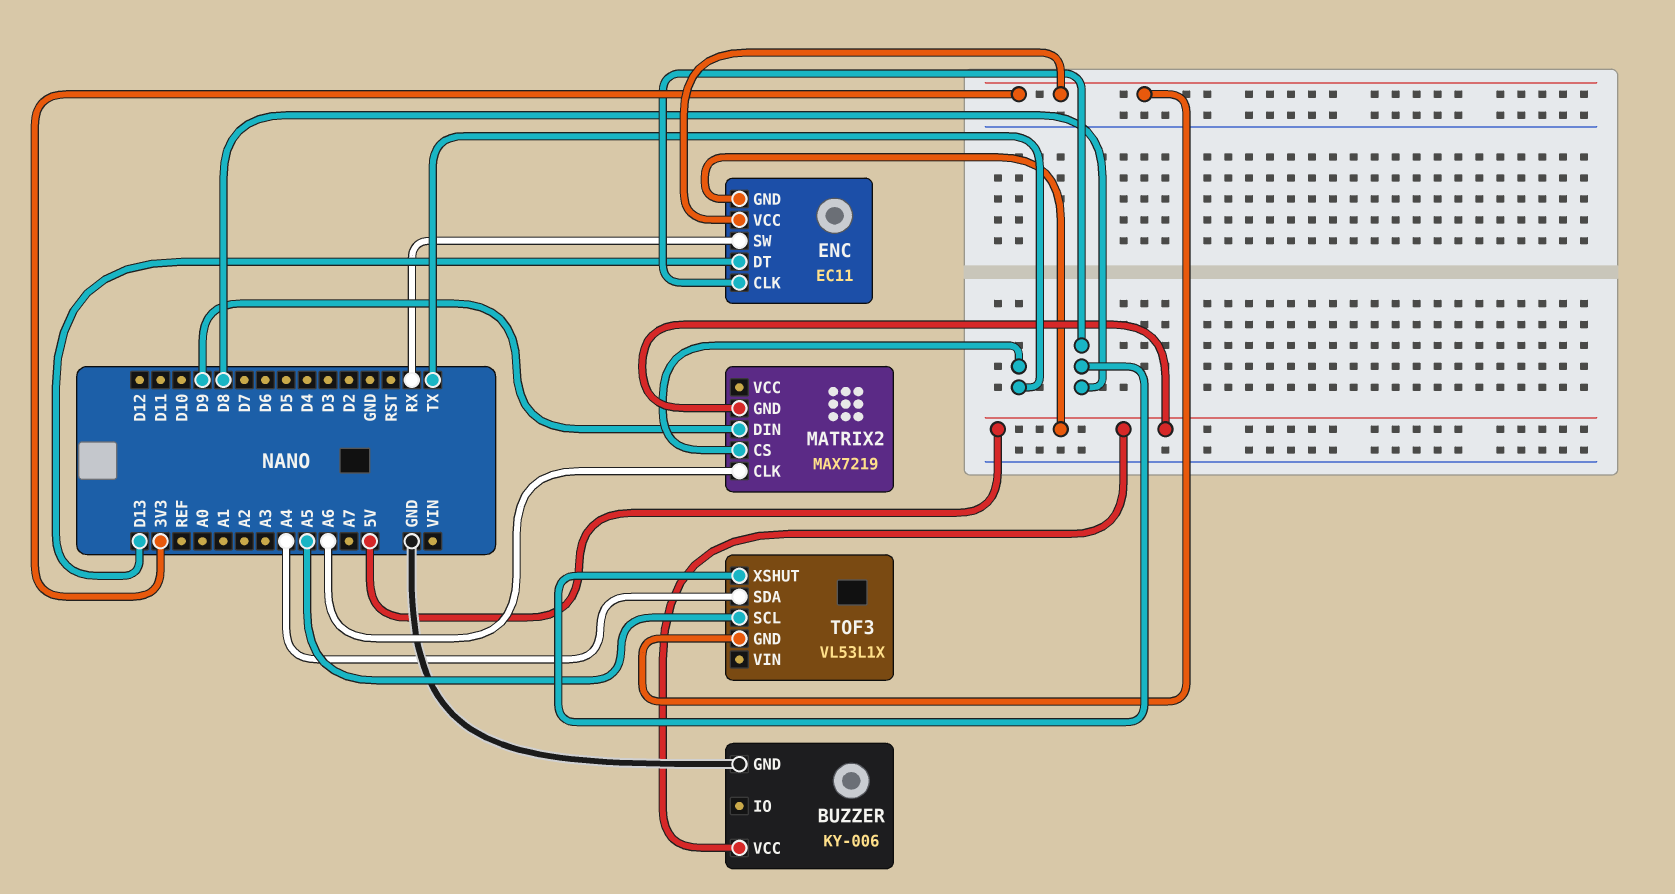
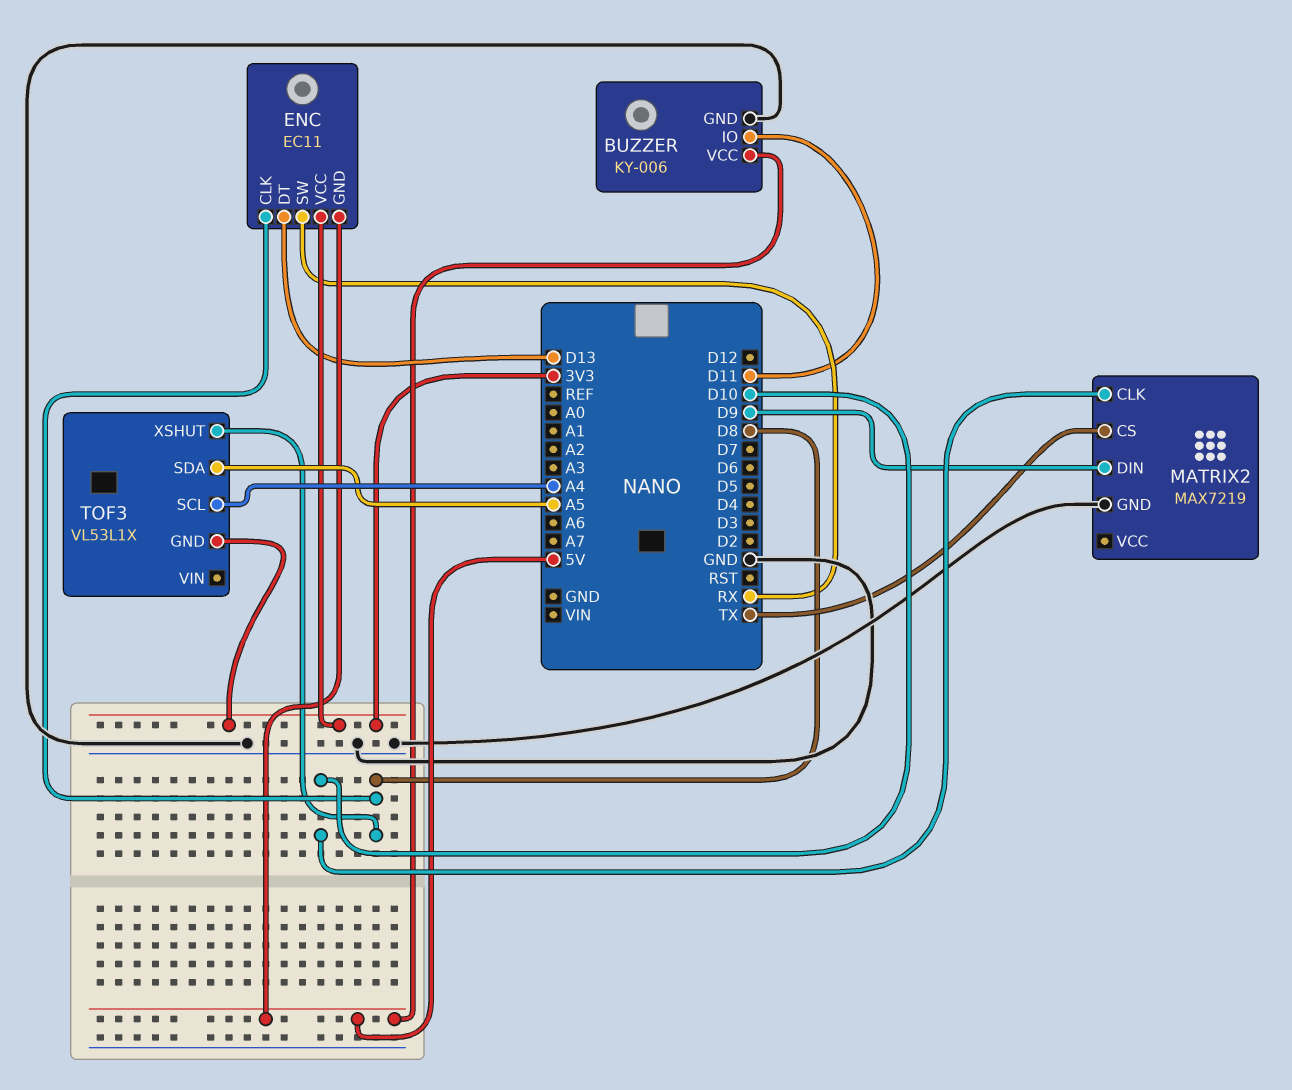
BUZZER pin IO: none -> D11
MATRIX2 pin CLK: A6 -> D10
MATRIX2 pin GND: 5V -> GND
TOF3 pin SCL: A5 -> A4
TOF3 pin SDA: A4 -> A5

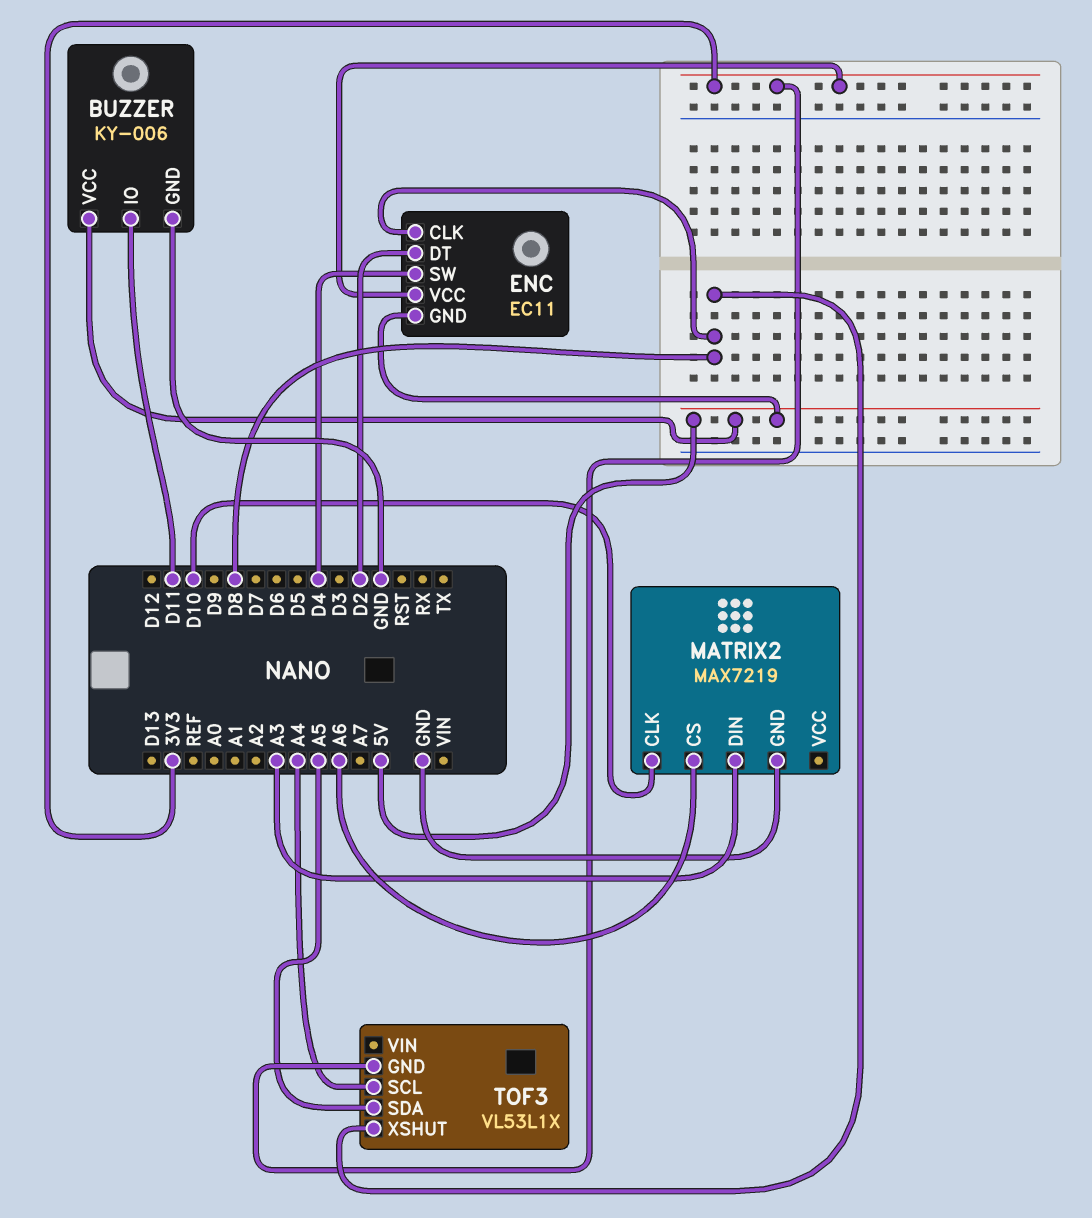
ENC pin DT: D13 -> D2
ENC pin SW: RX -> D4
MATRIX2 pin CS: TX -> A6
MATRIX2 pin DIN: D9 -> A3

